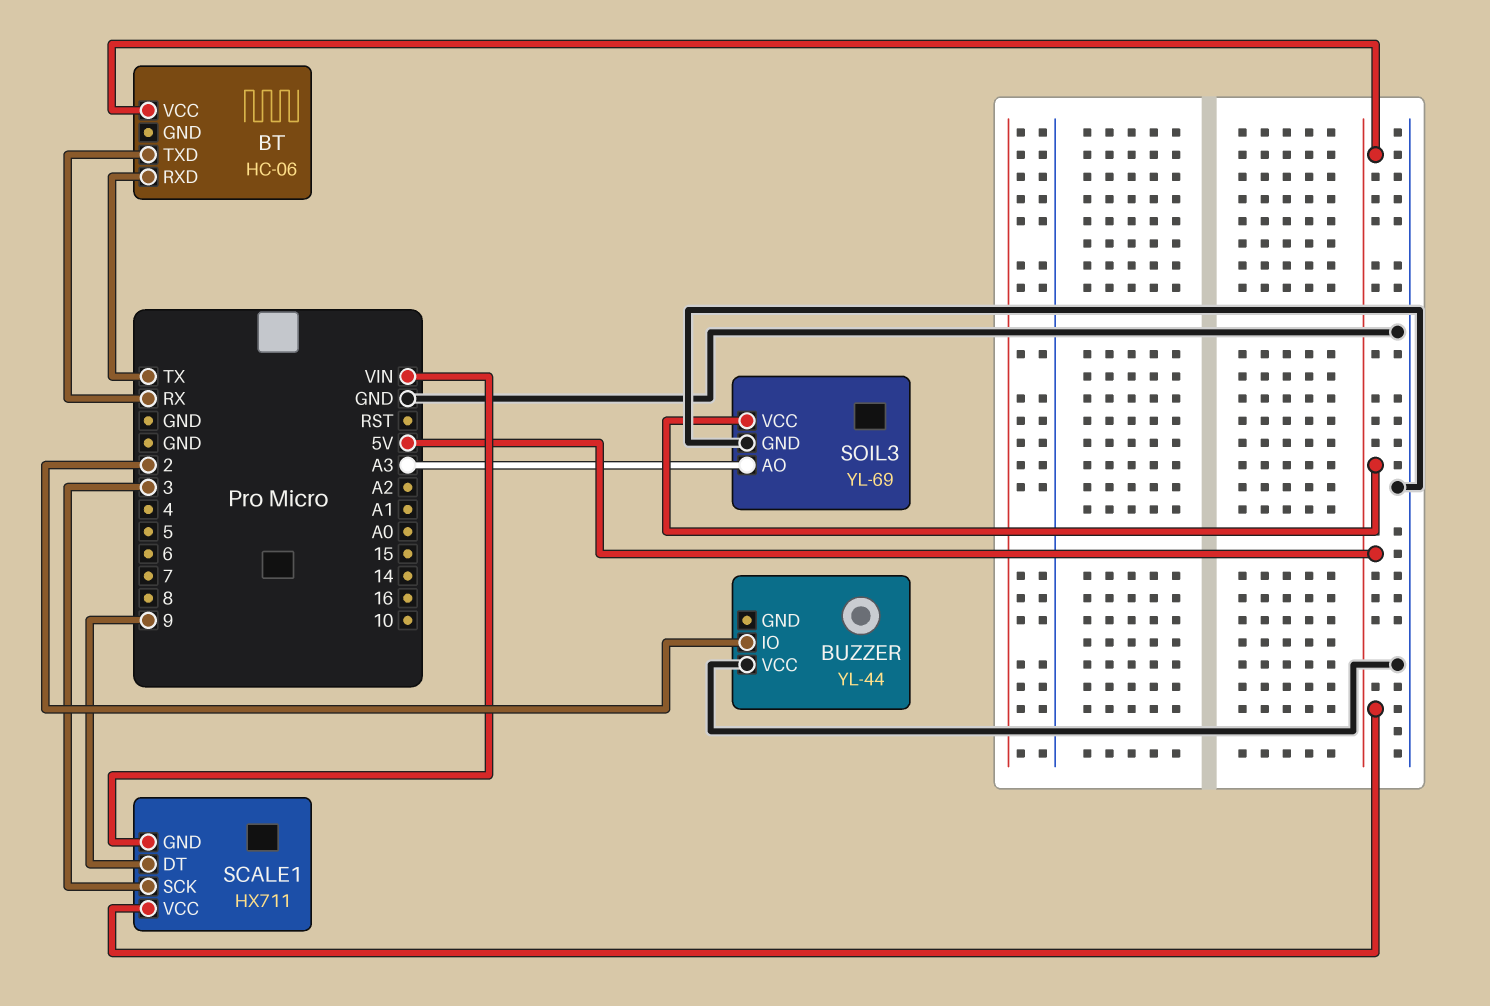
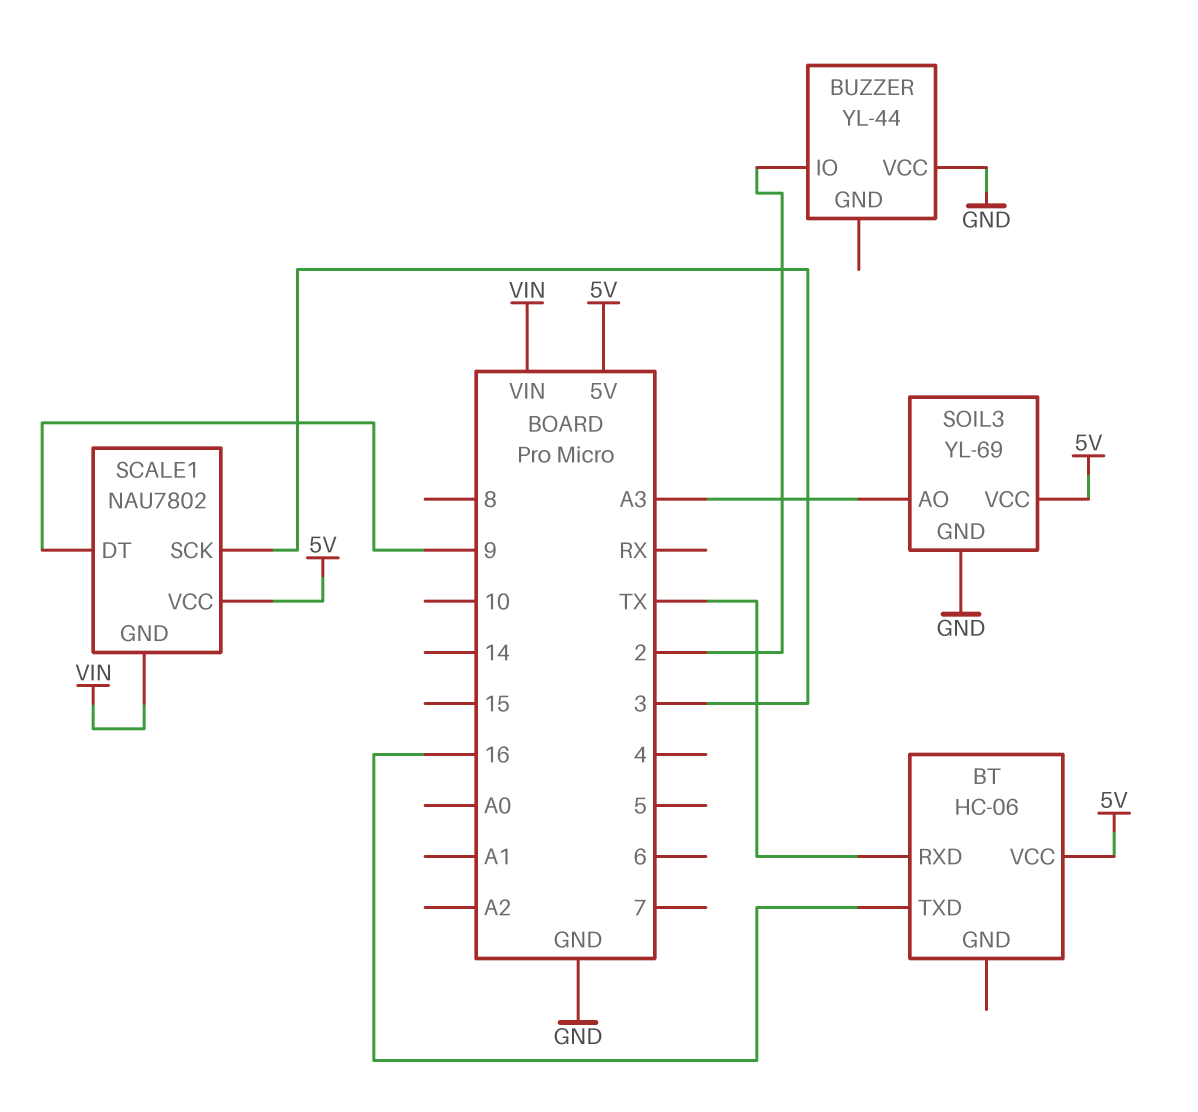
BT pin TXD: RX -> 16
SCALE1: HX711 -> NAU7802

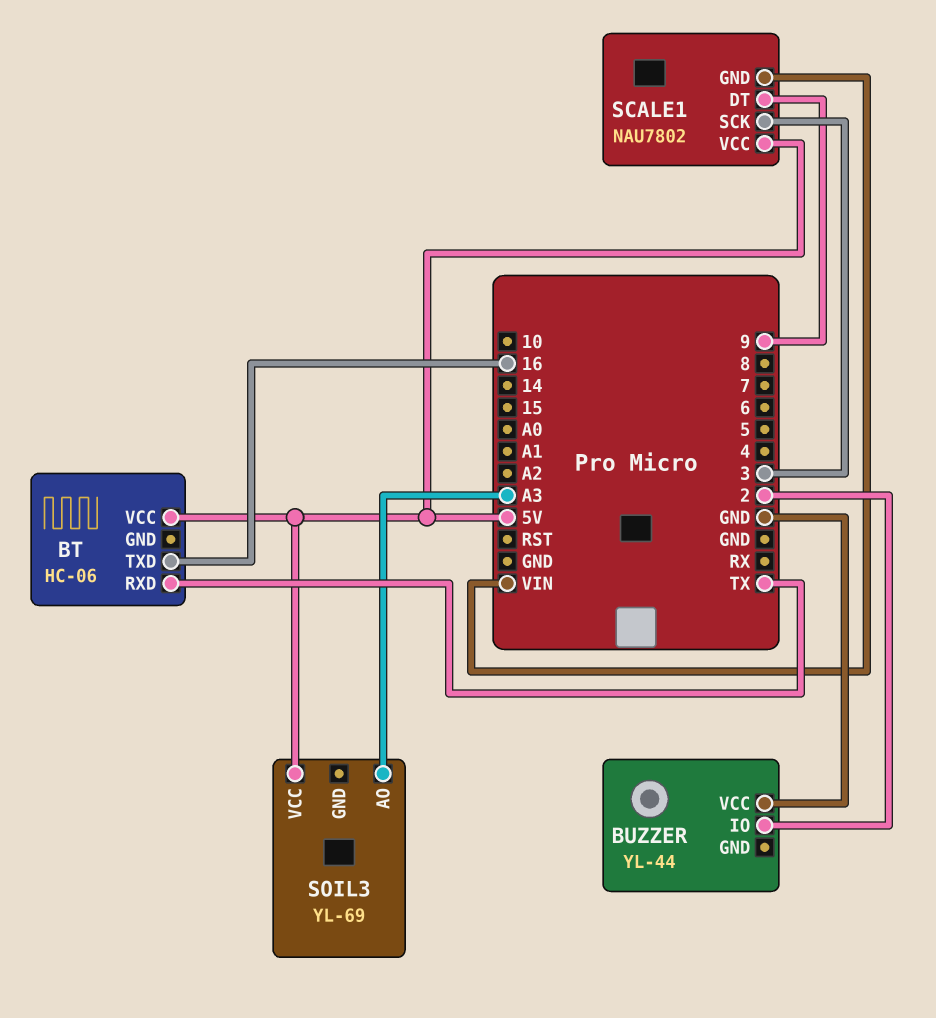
SOIL3 pin GND: GND -> none

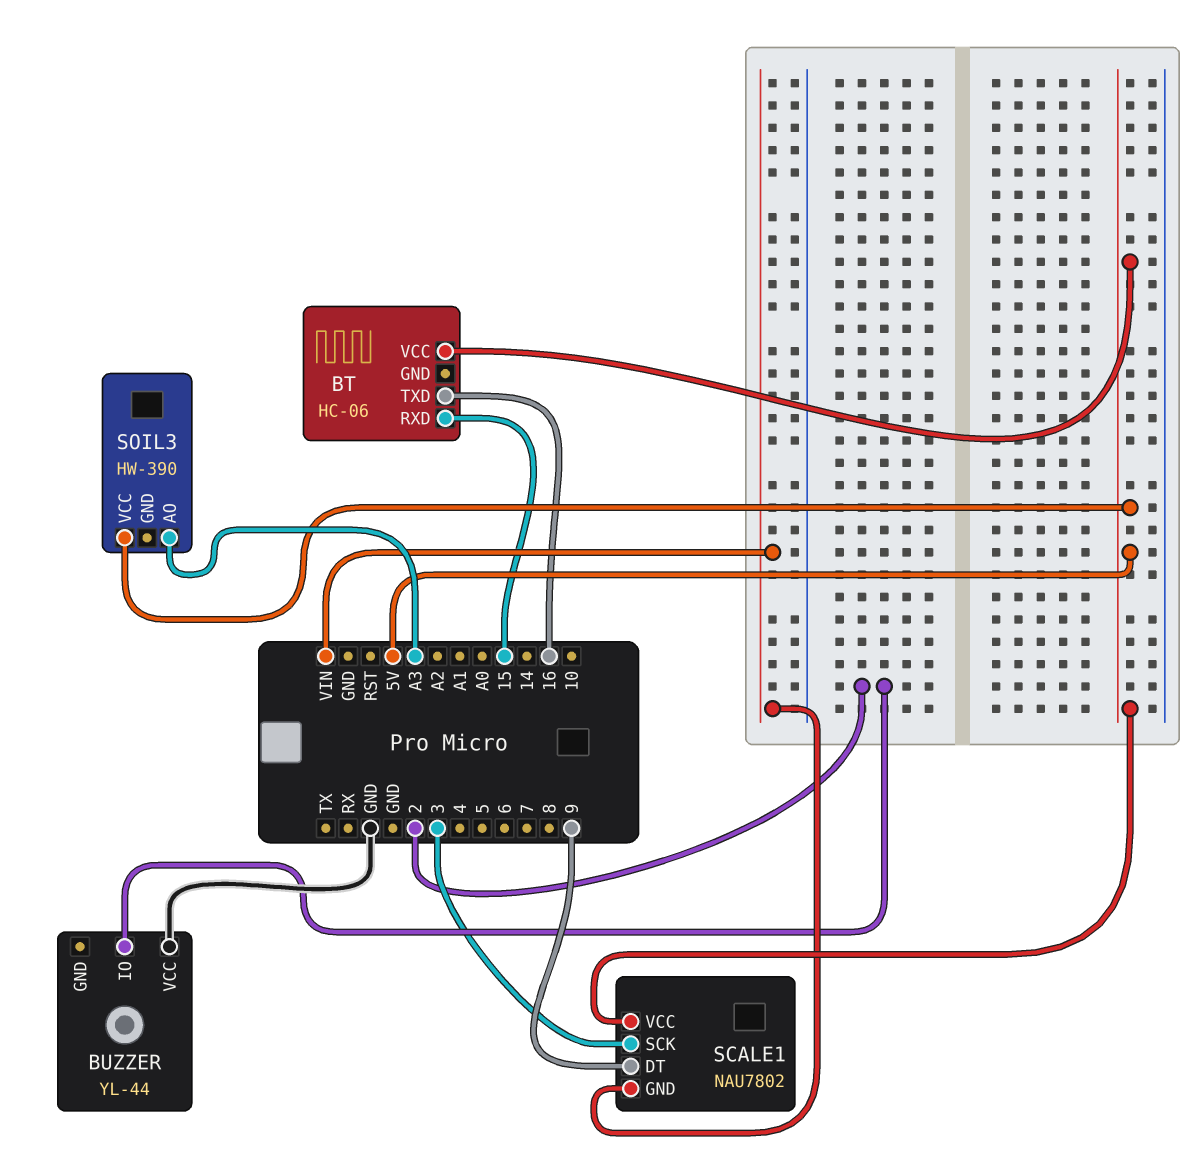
BT pin RXD: TX -> 15
SOIL3: YL-69 -> HW-390

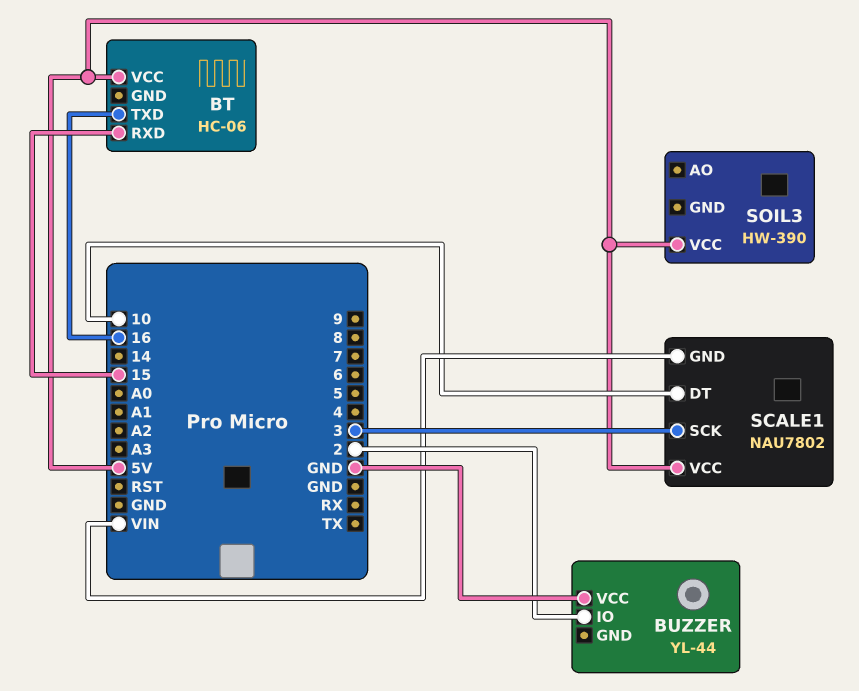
SCALE1 pin DT: 9 -> 10
SOIL3 pin AO: A3 -> none

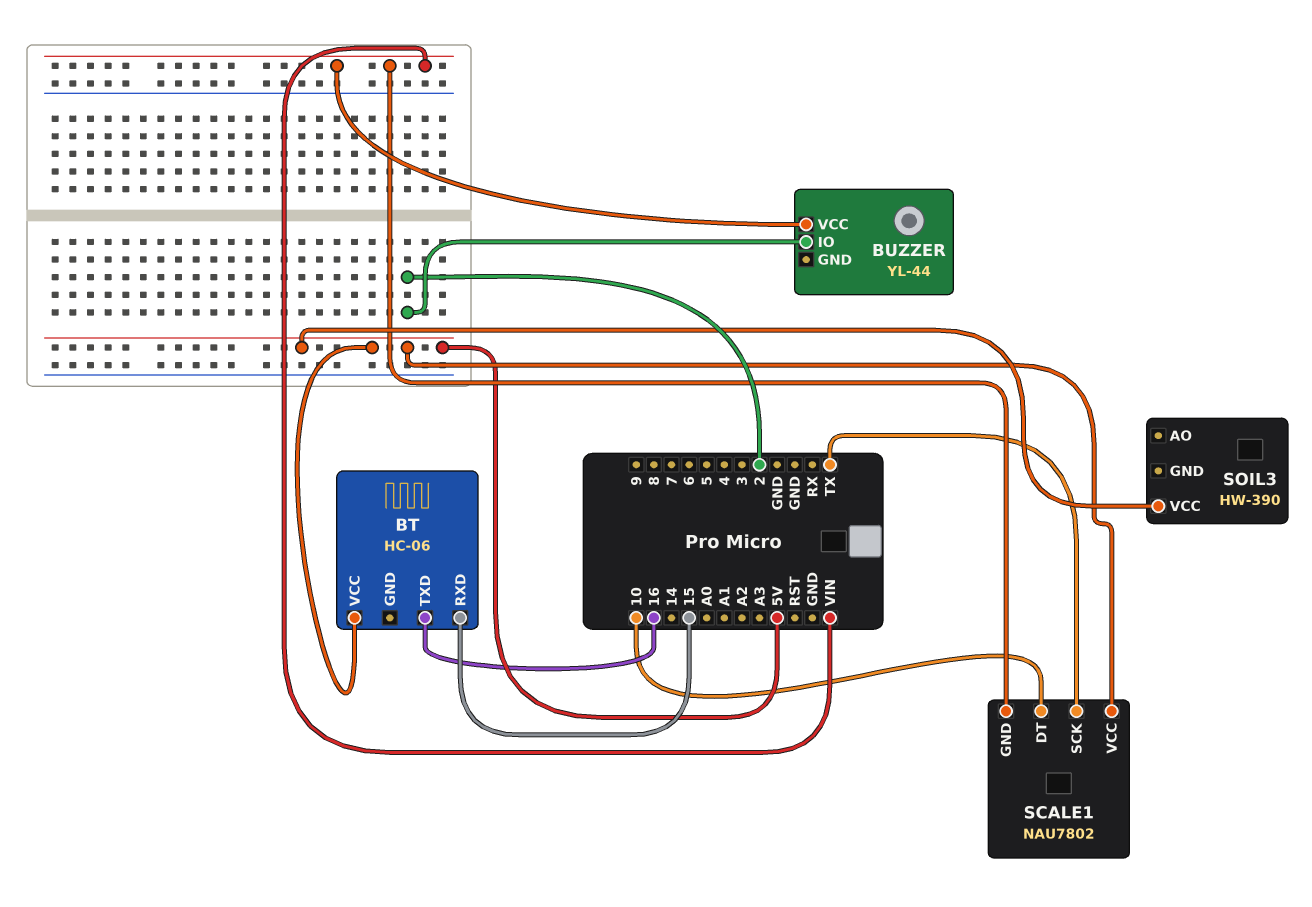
BUZZER pin VCC: GND -> VIN
SCALE1 pin SCK: 3 -> TX

